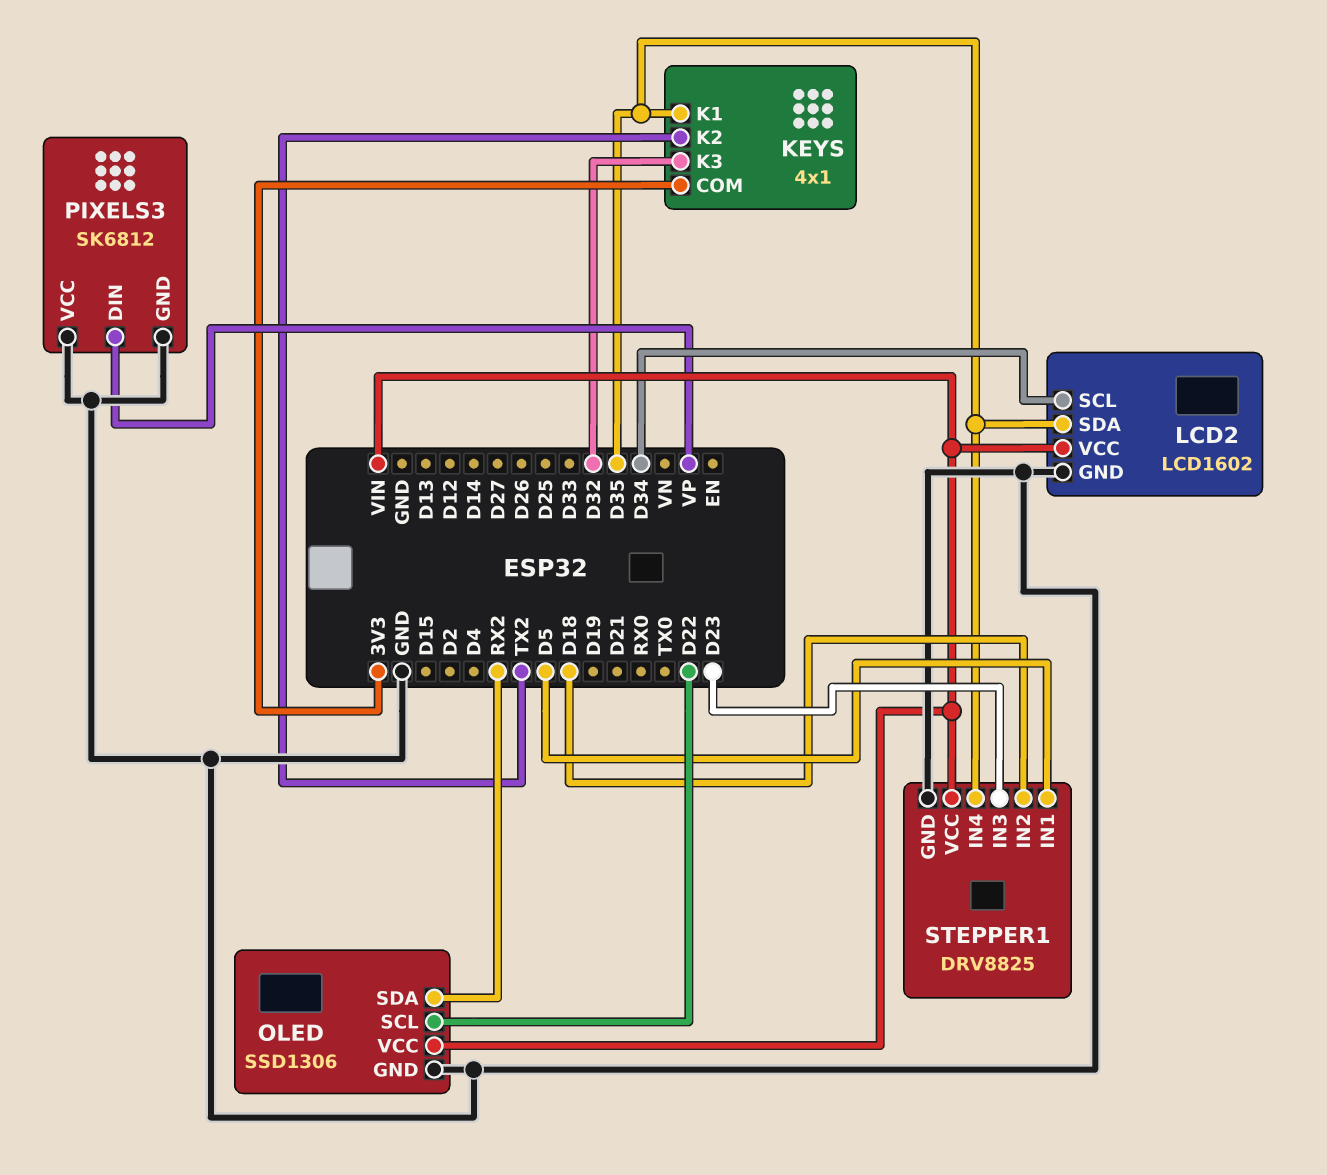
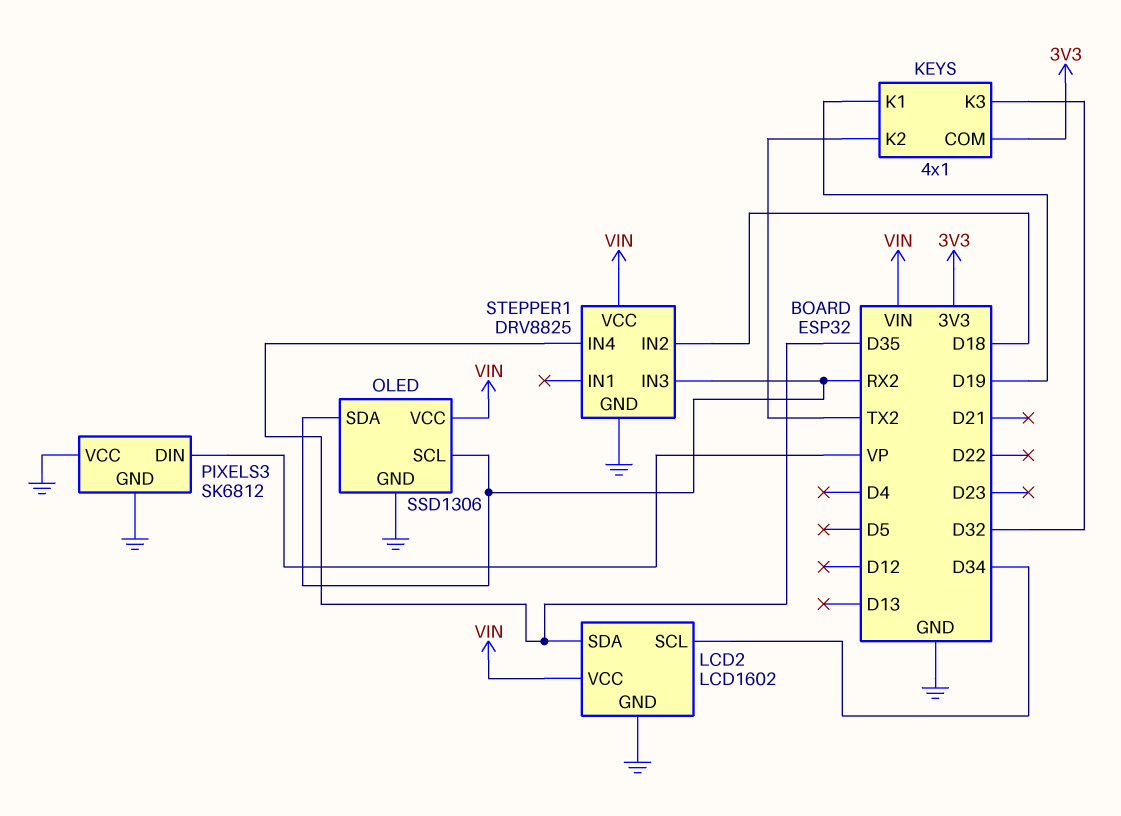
KEYS pin K1: D35 -> D19
OLED pin SCL: D22 -> RX2
STEPPER1 pin IN1: D5 -> none
STEPPER1 pin IN3: D23 -> RX2

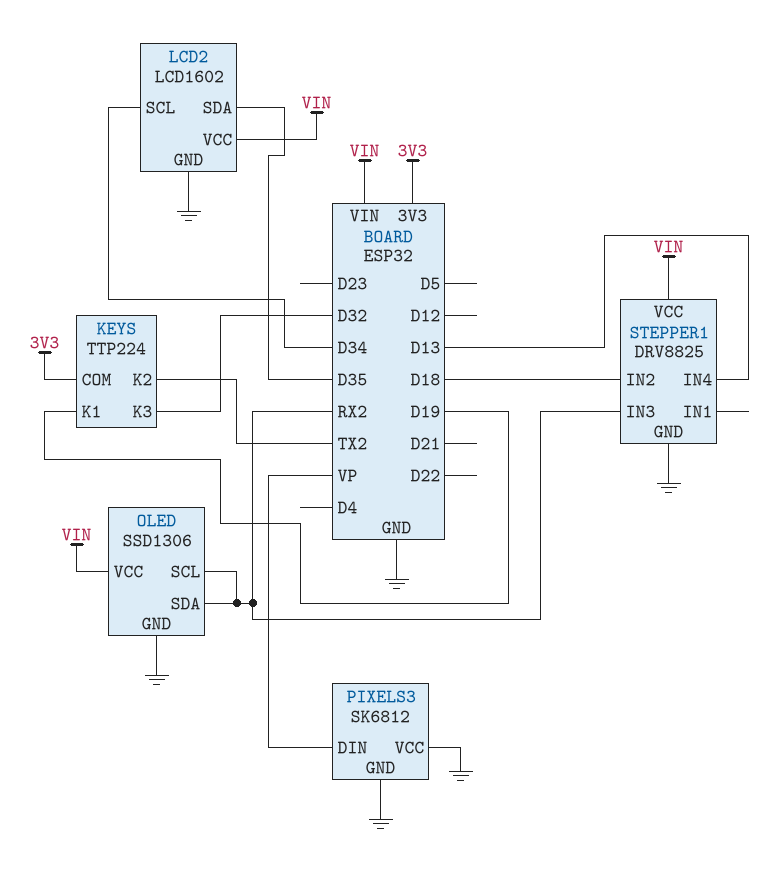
KEYS: 4x1 -> TTP224
STEPPER1 pin IN4: D35 -> D13

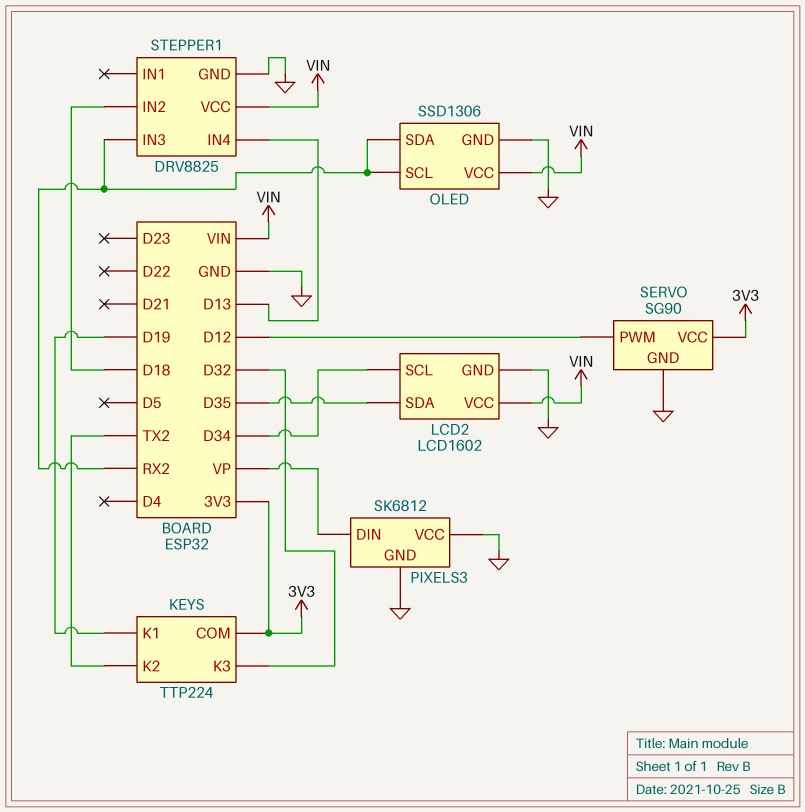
SERVO: none -> SG90
SERVO pin GND: none -> GND
SERVO pin PWM: none -> D12
SERVO pin VCC: none -> 3V3

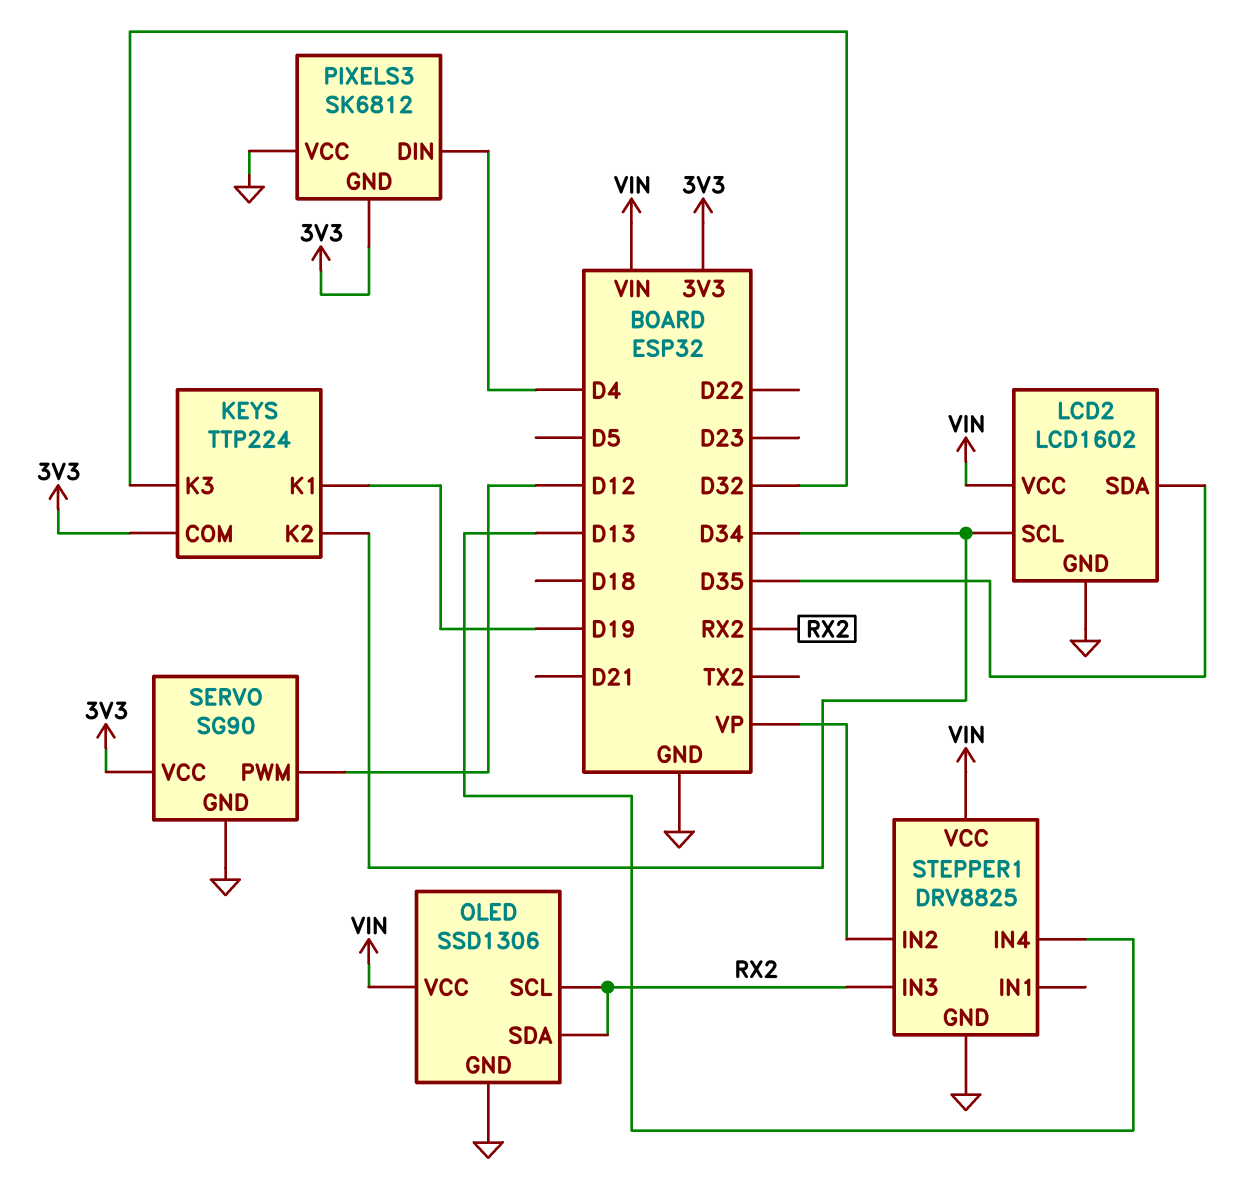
KEYS pin K2: TX2 -> D34
PIXELS3 pin DIN: VP -> D4
PIXELS3 pin GND: GND -> 3V3
STEPPER1 pin IN2: D18 -> VP

